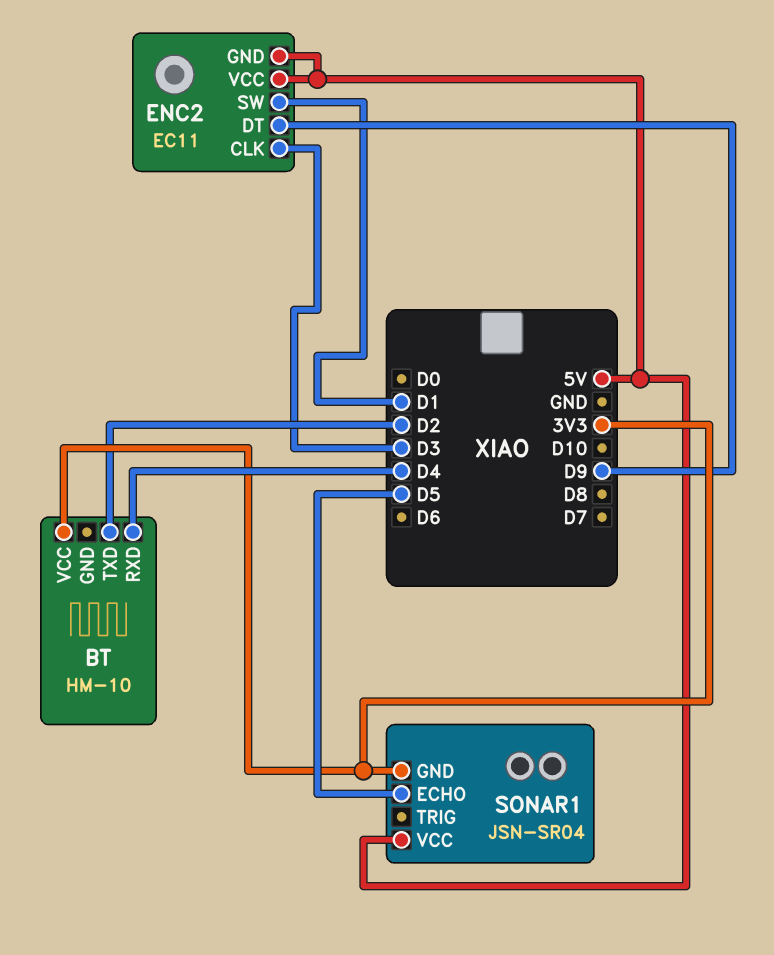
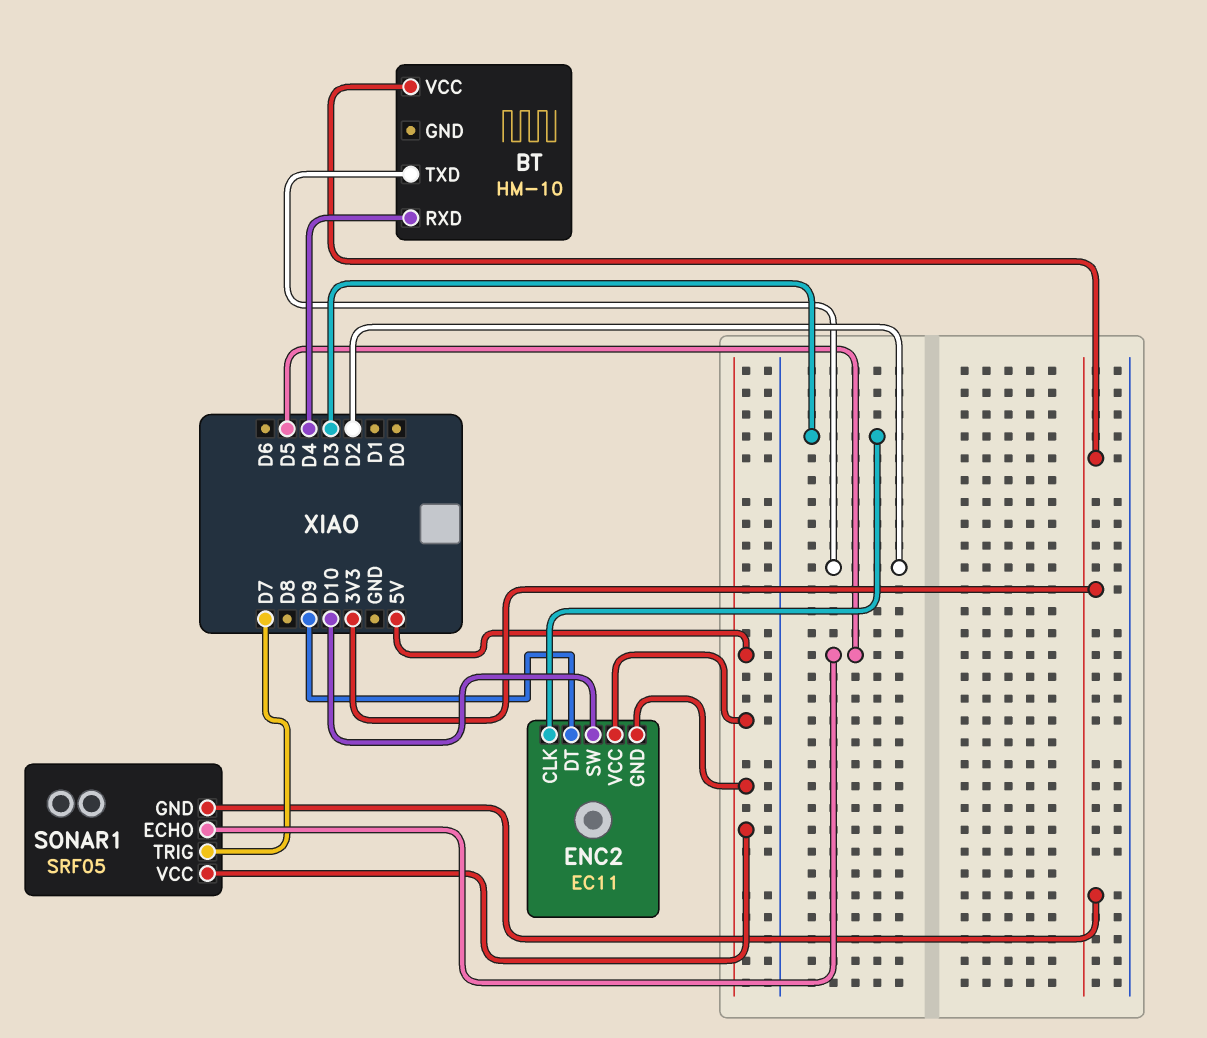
ENC2 pin SW: D1 -> D10
SONAR1: JSN-SR04 -> SRF05
SONAR1 pin TRIG: none -> D7

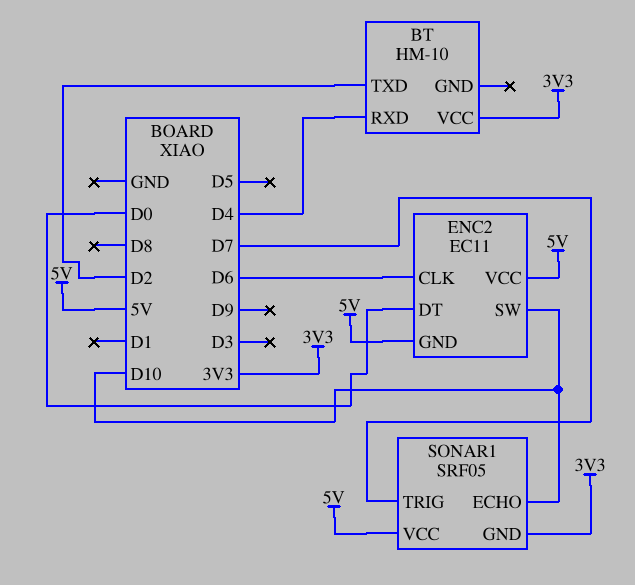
ENC2 pin CLK: D3 -> D6
ENC2 pin DT: D9 -> D0
SONAR1 pin ECHO: D5 -> D10

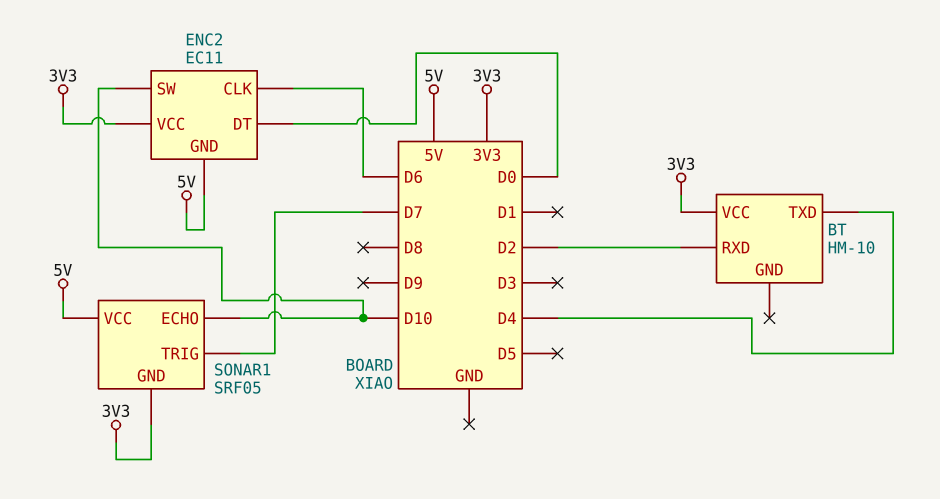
BT pin RXD: D4 -> D2
BT pin TXD: D2 -> D4
ENC2 pin VCC: 5V -> 3V3

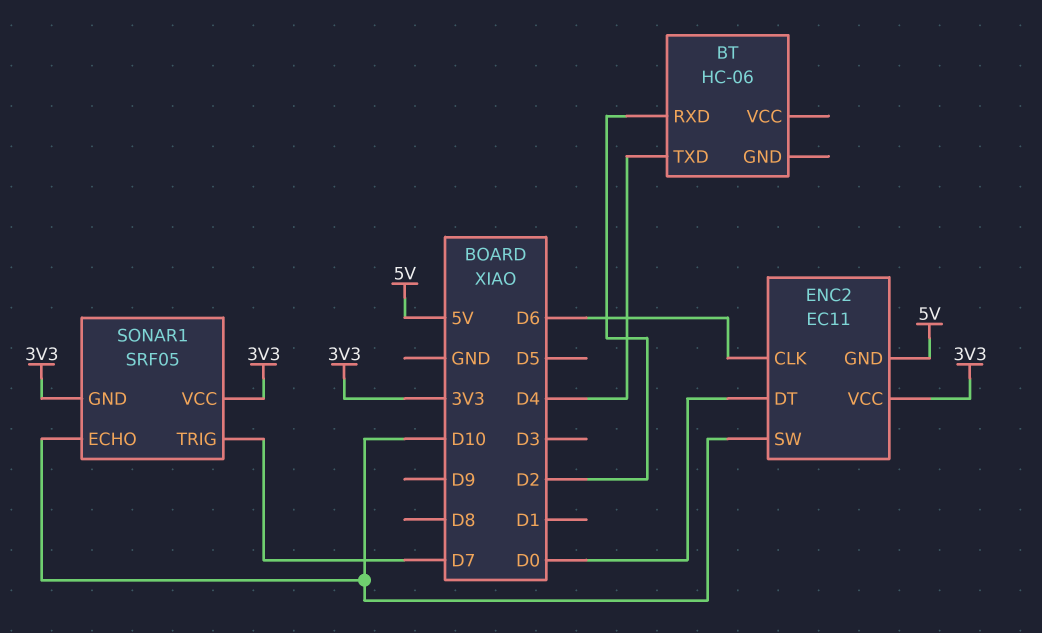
BT: HM-10 -> HC-06
BT pin VCC: 3V3 -> none
SONAR1 pin VCC: 5V -> 3V3

